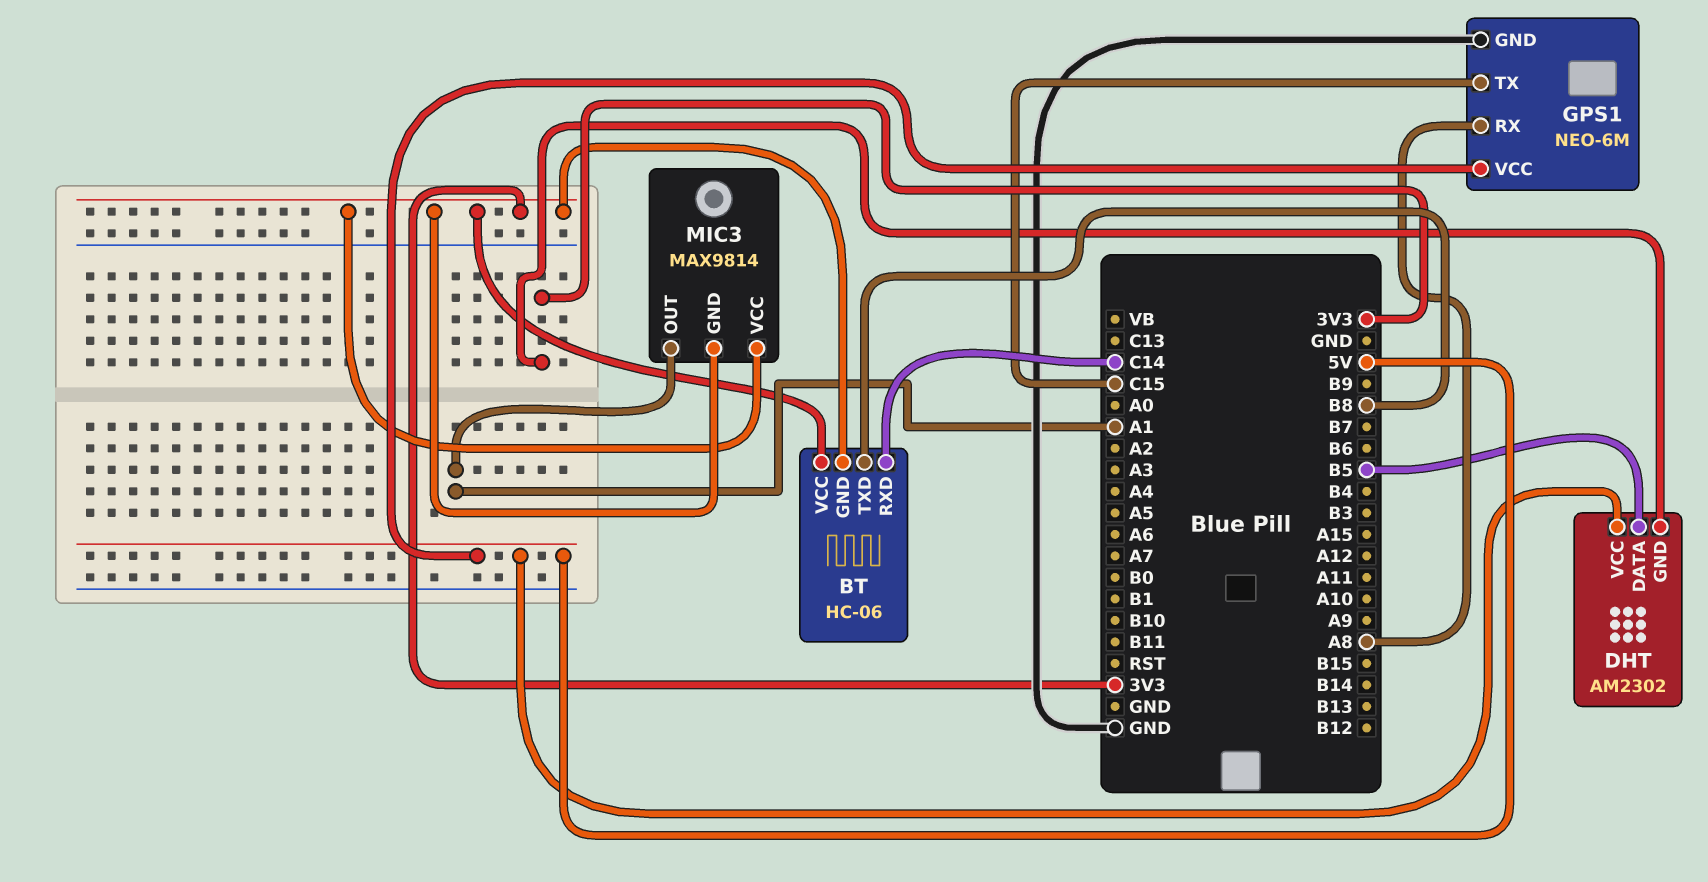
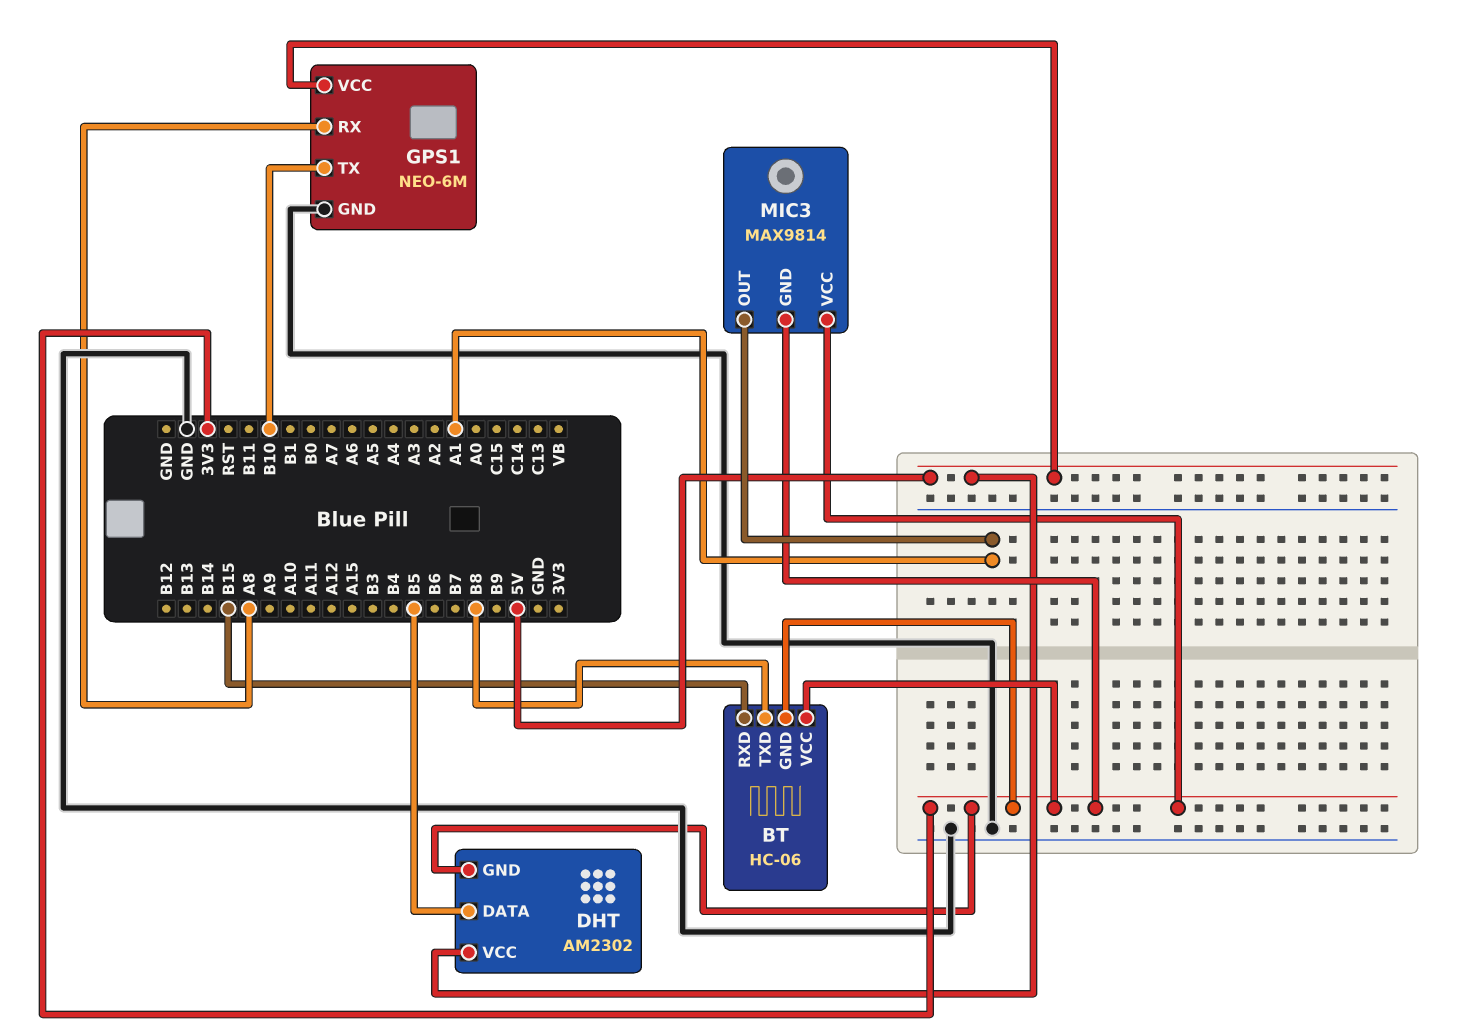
BT pin RXD: C14 -> B15
GPS1 pin TX: C15 -> B10

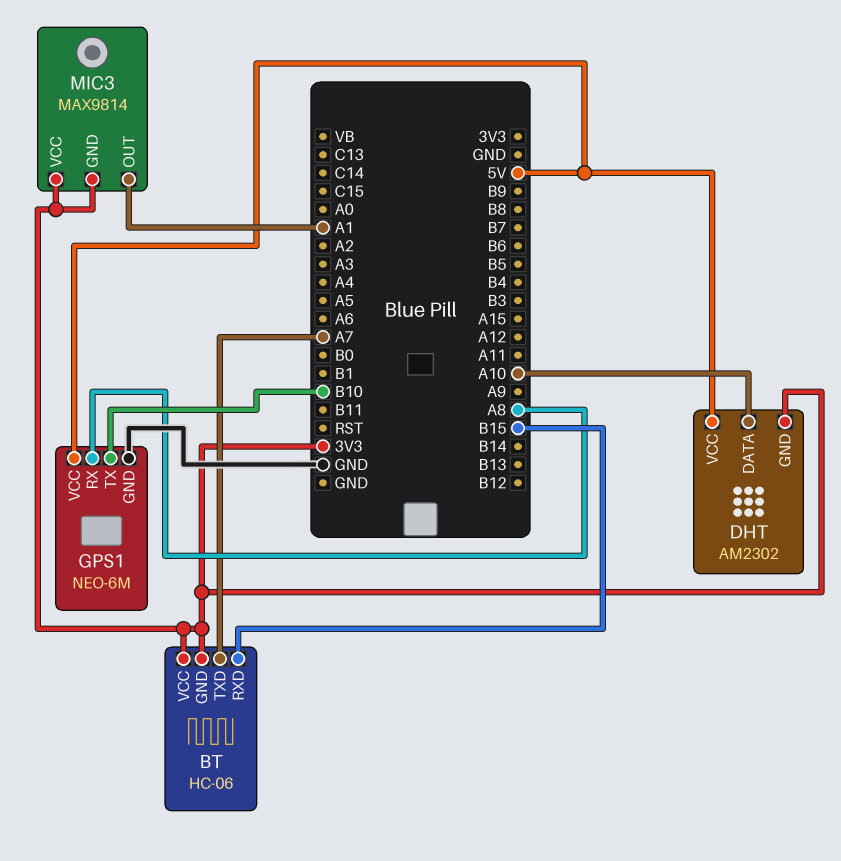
BT pin TXD: B8 -> A7
DHT pin DATA: B5 -> A10

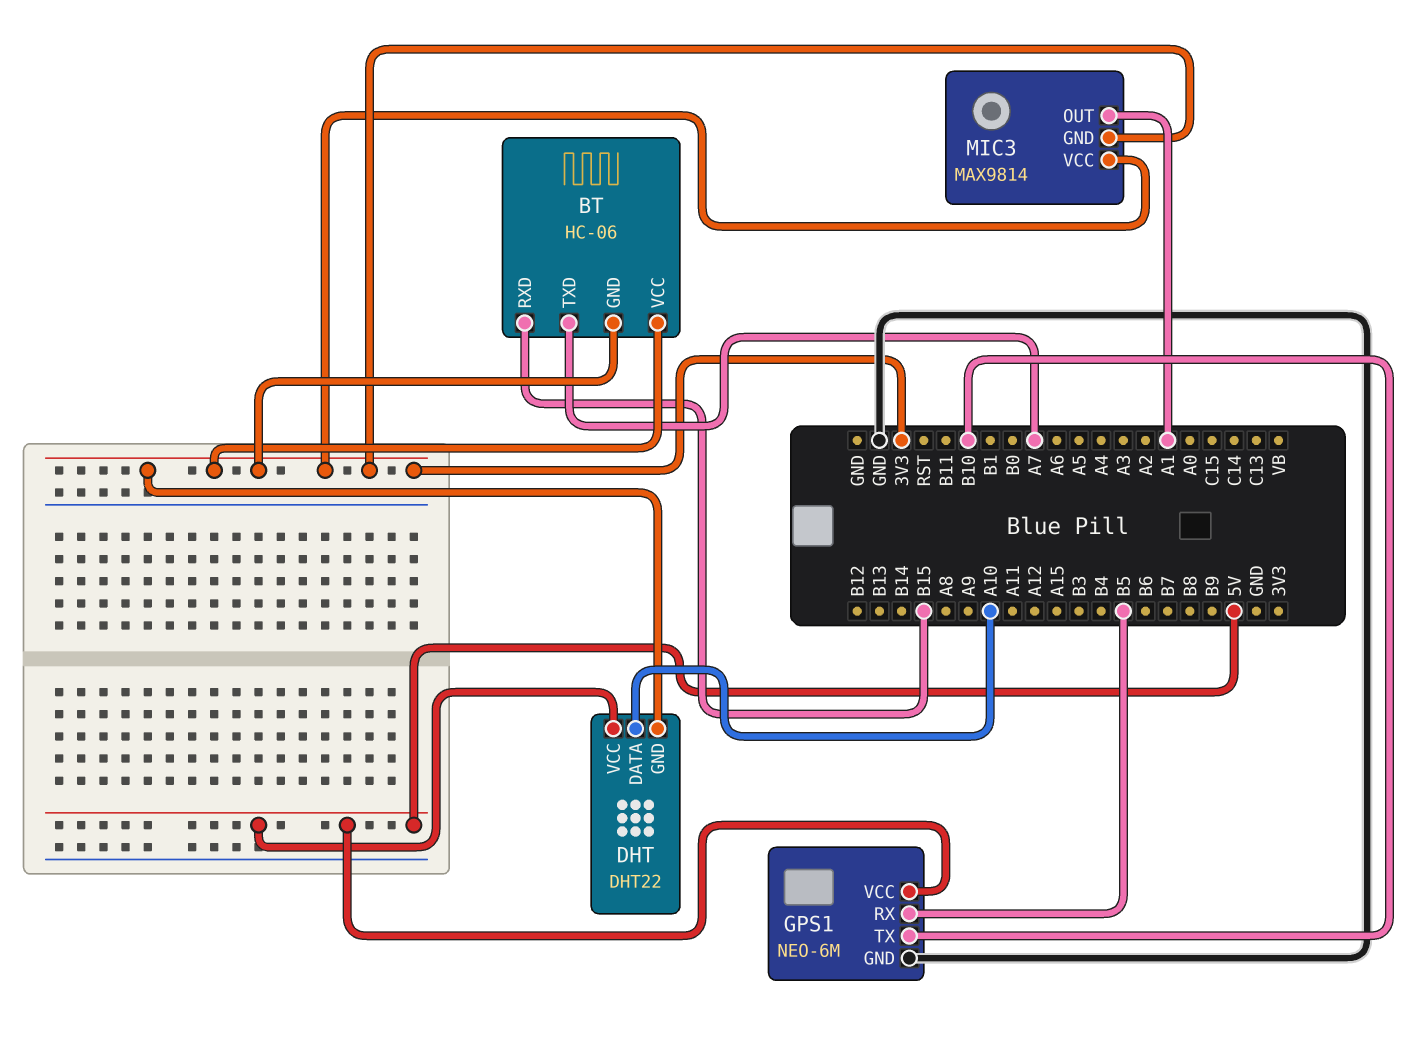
DHT: AM2302 -> DHT22
GPS1 pin RX: A8 -> B5

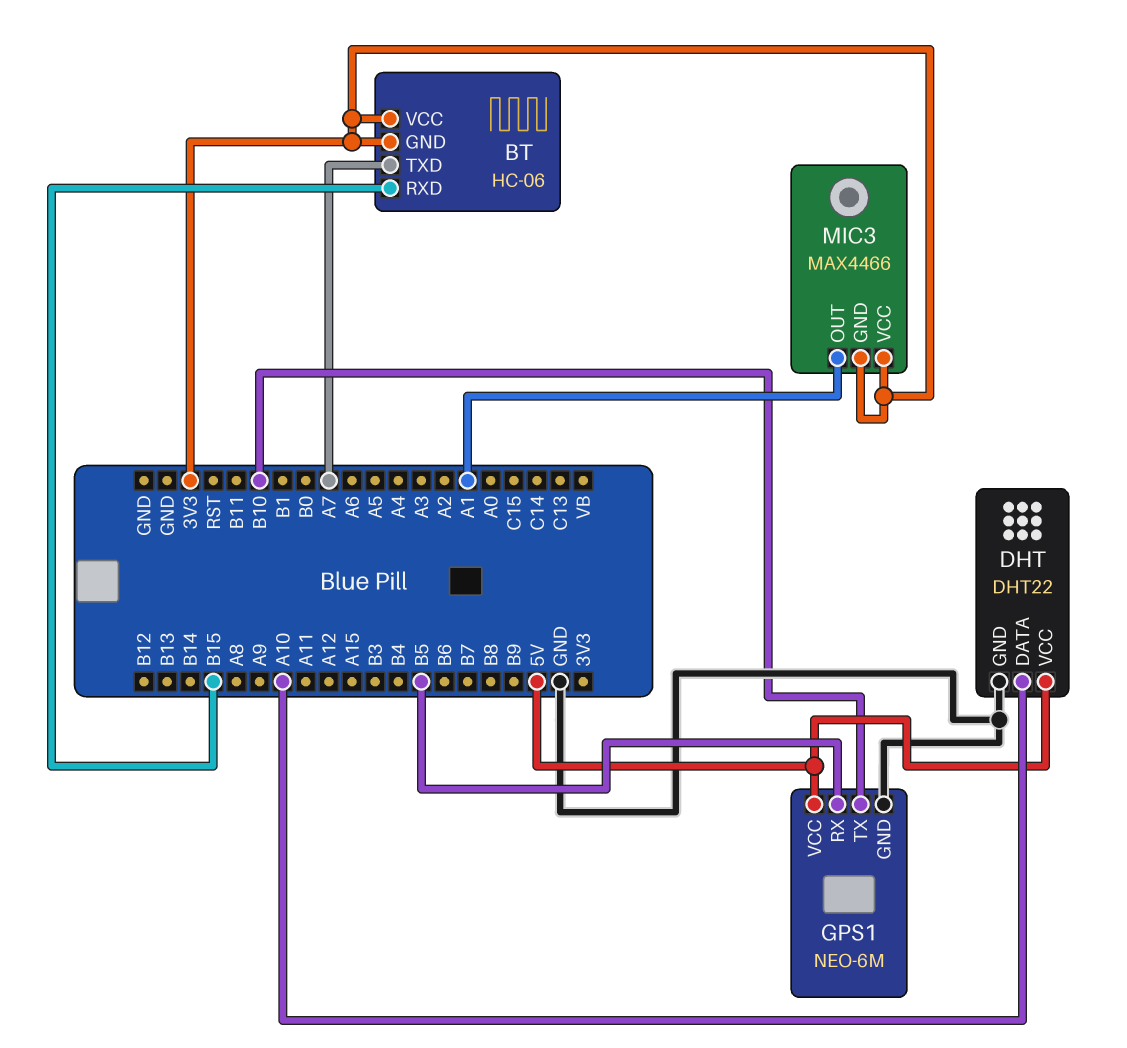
DHT pin GND: 3V3 -> GND
MIC3: MAX9814 -> MAX4466

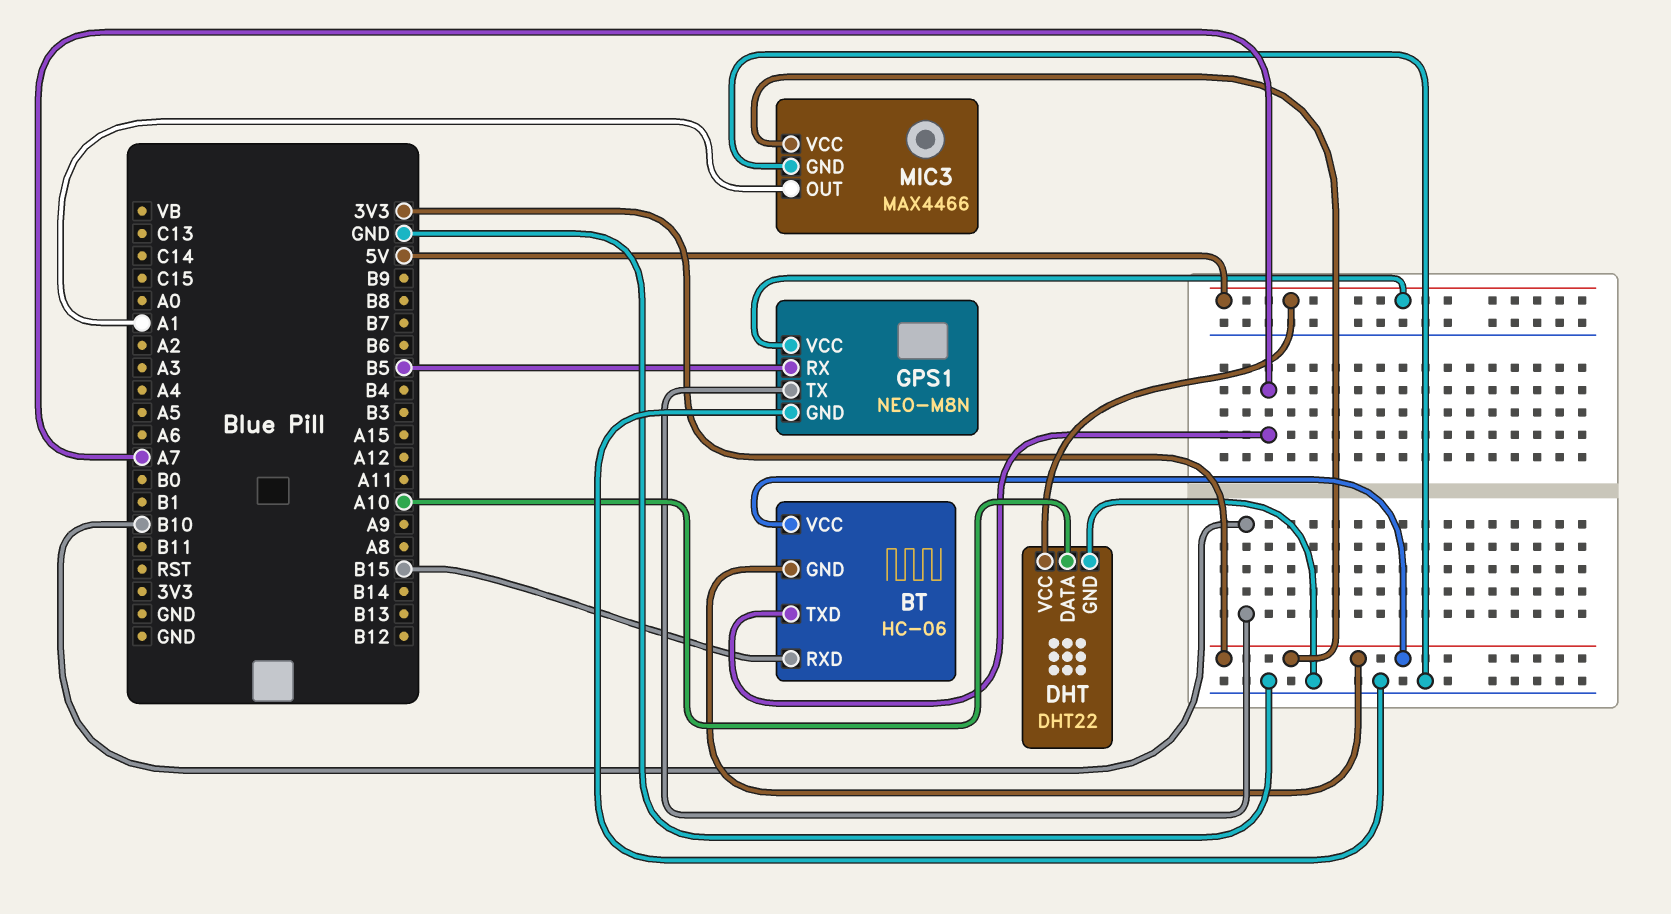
GPS1: NEO-6M -> NEO-M8N
MIC3 pin GND: 3V3 -> GND

